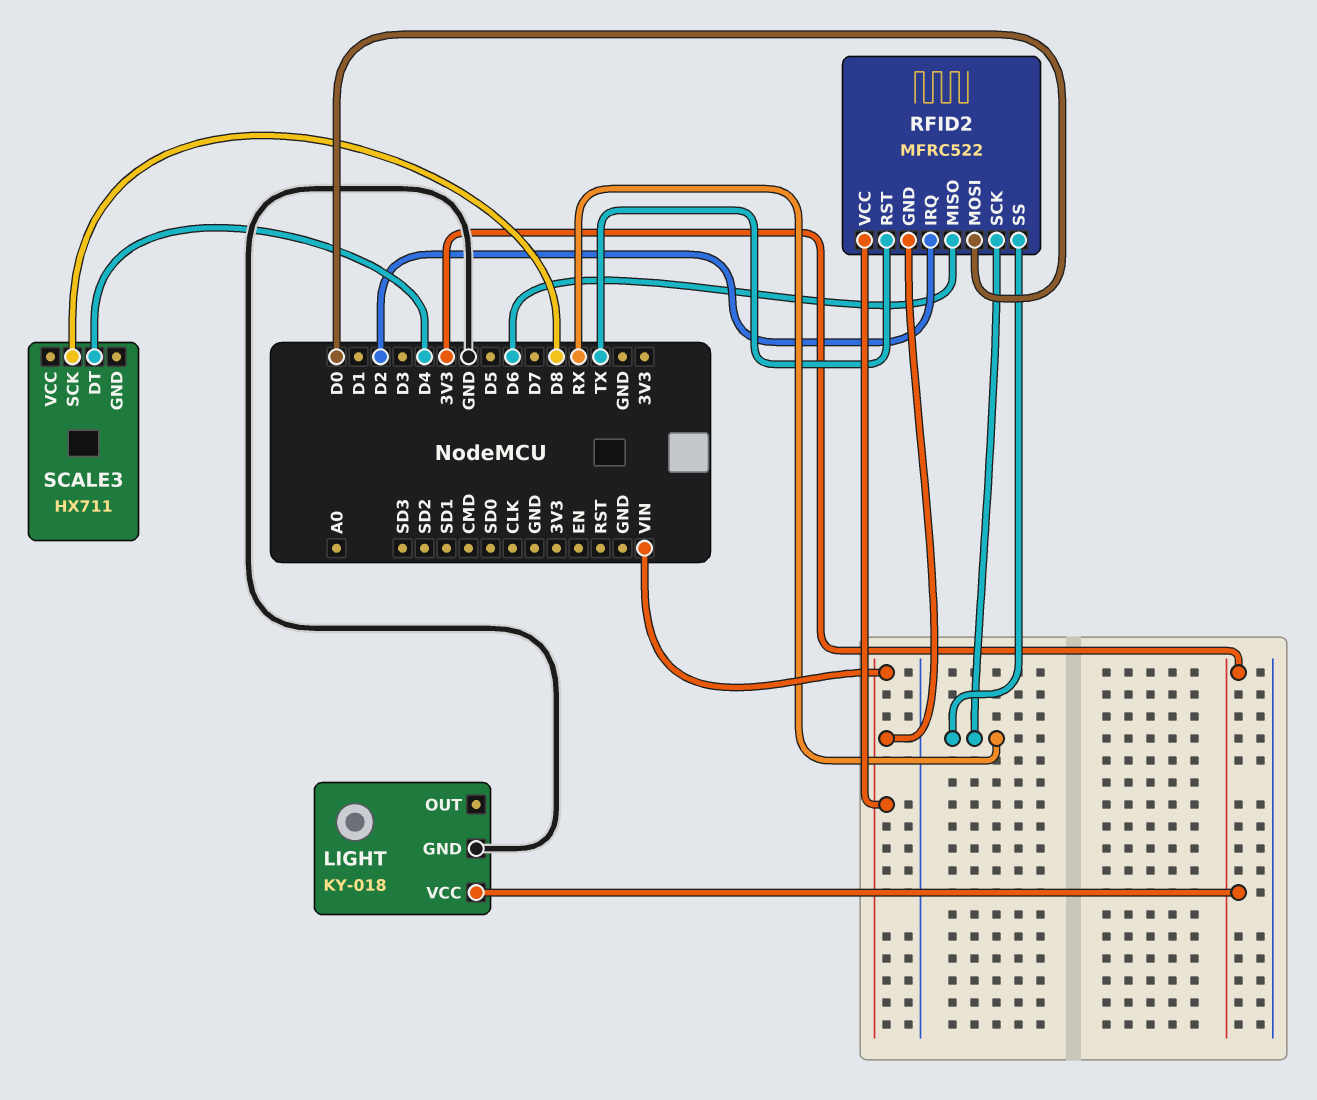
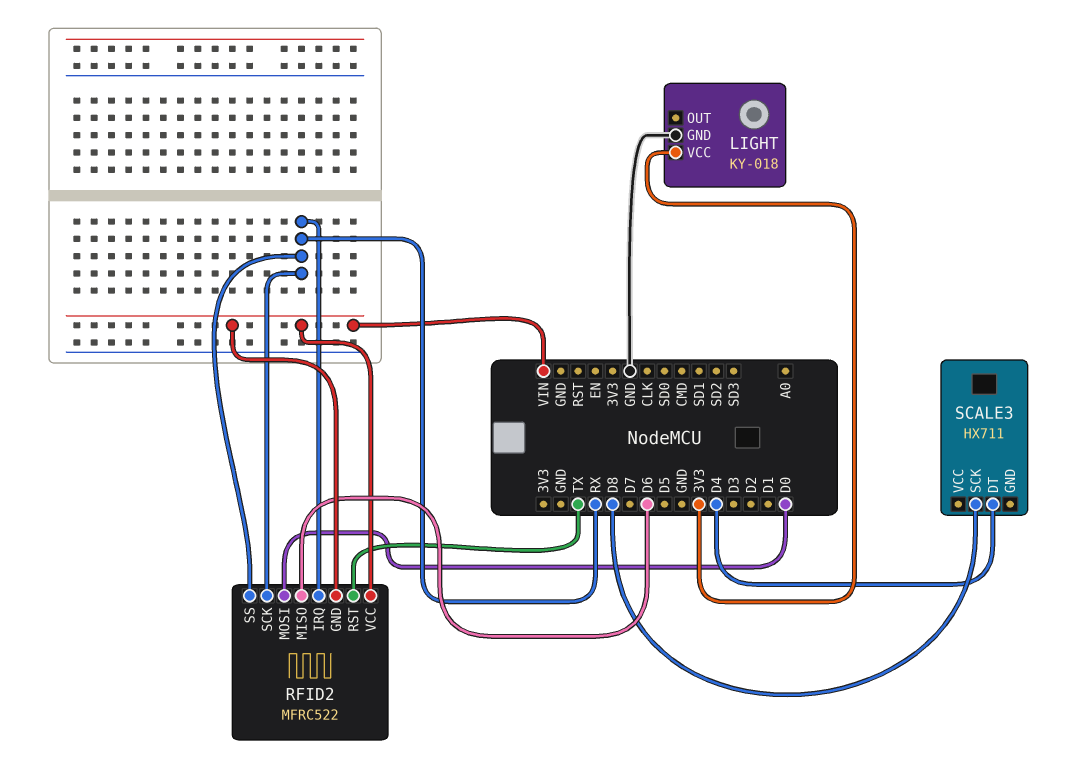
RFID2 pin IRQ: D2 -> RX

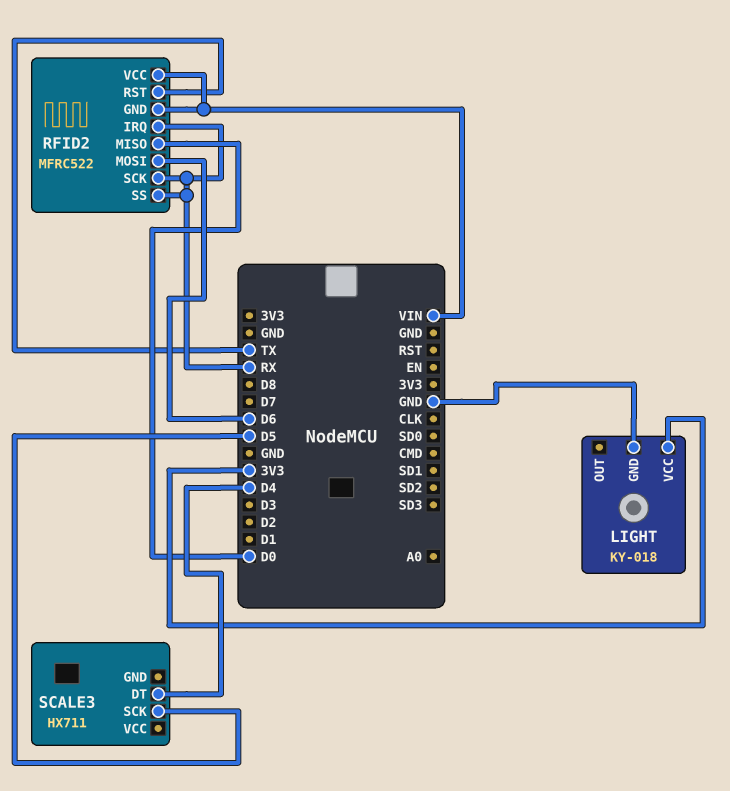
RFID2 pin MISO: D6 -> D0
RFID2 pin MOSI: D0 -> D6
SCALE3 pin SCK: D8 -> D5

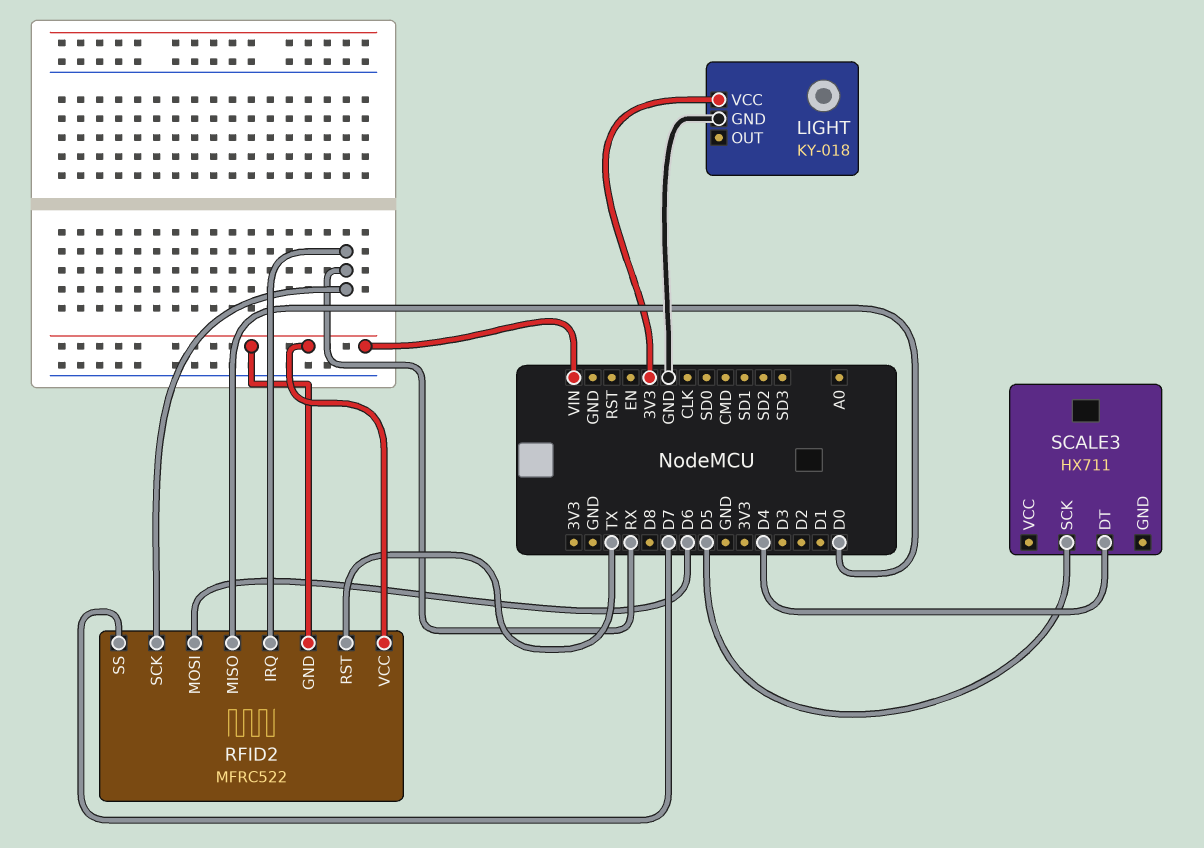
RFID2 pin SS: RX -> D7

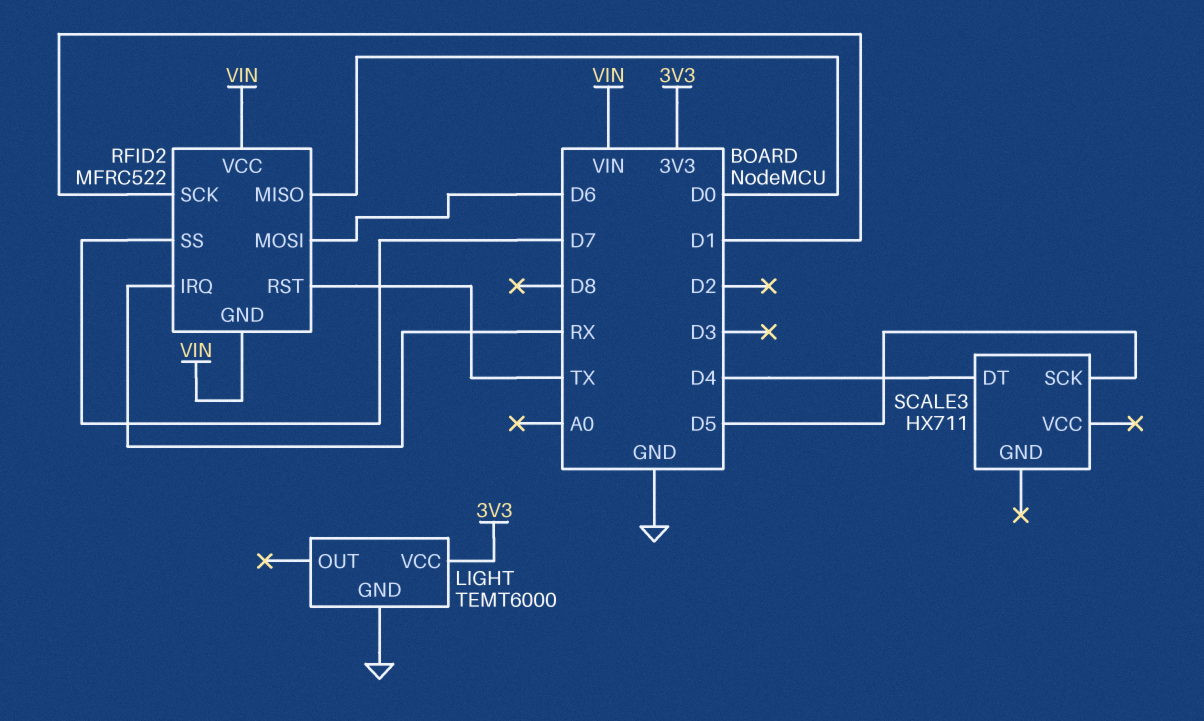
LIGHT: KY-018 -> TEMT6000
RFID2 pin SCK: RX -> D1

